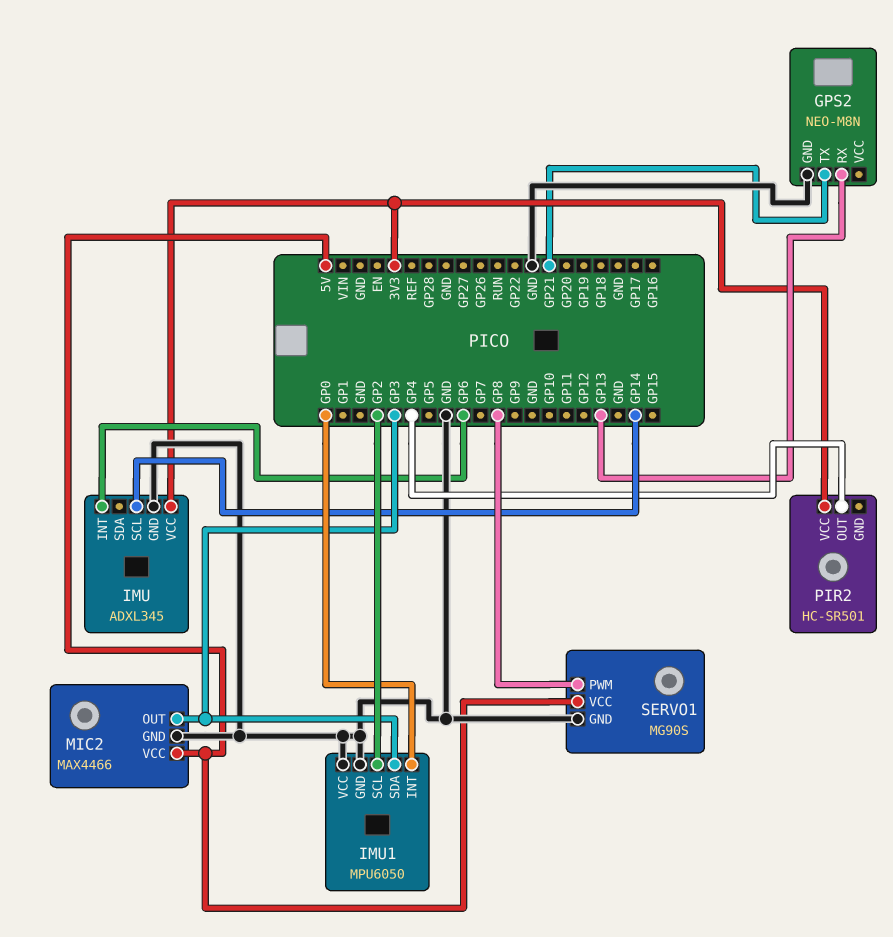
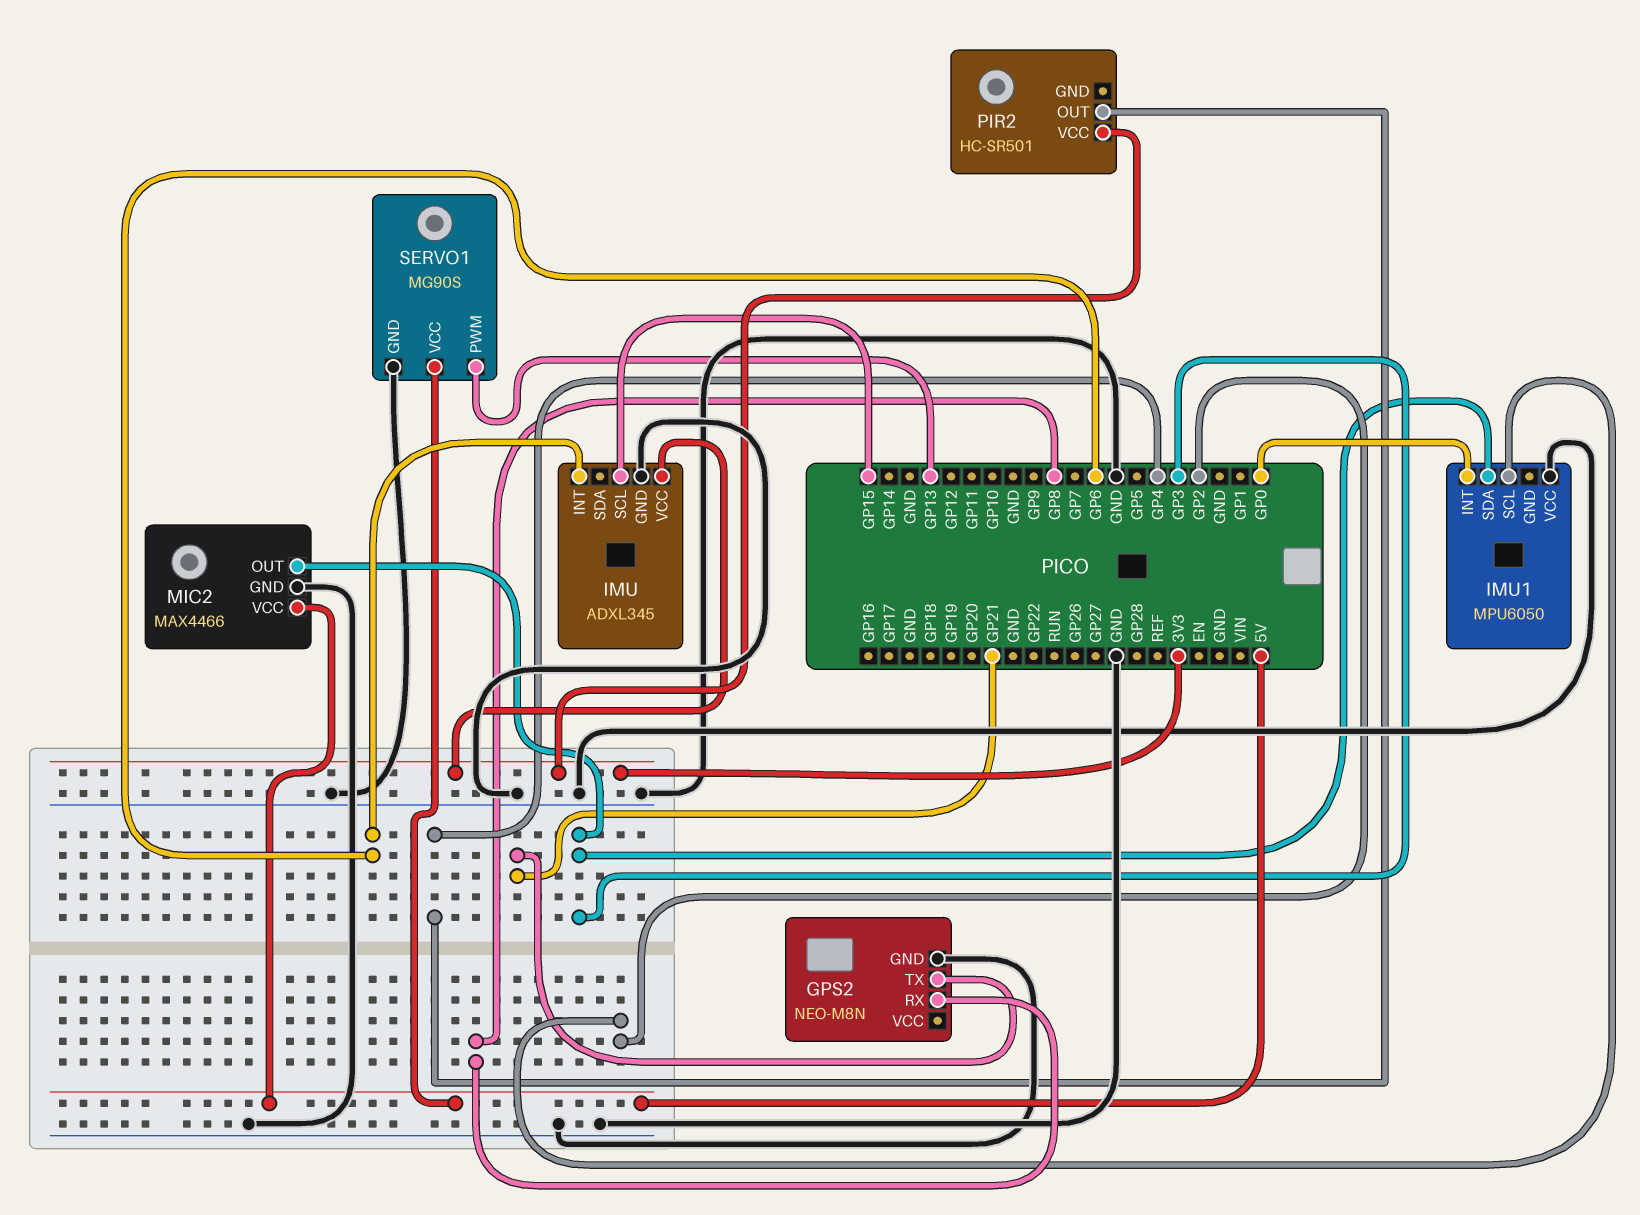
GPS2 pin RX: GP13 -> GP8
IMU pin SCL: GP14 -> GP15
IMU1 pin GND: GND -> none
SERVO1 pin PWM: GP8 -> GP13

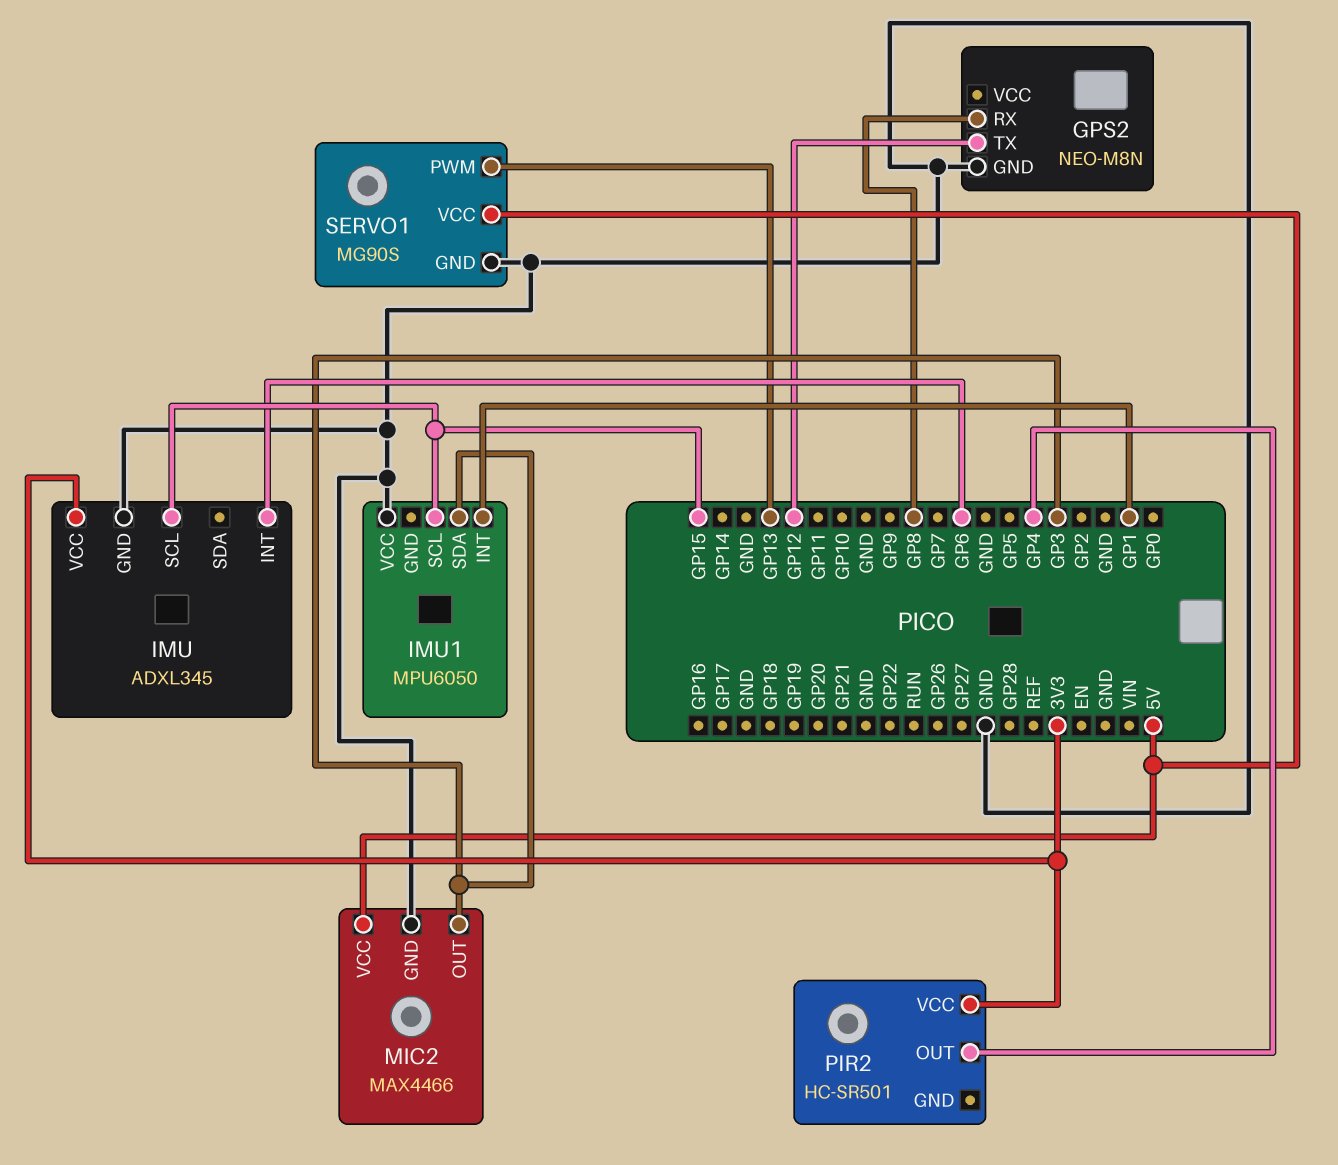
GPS2 pin TX: GP21 -> GP12
IMU1 pin INT: GP0 -> GP1
IMU1 pin SCL: GP2 -> GP15

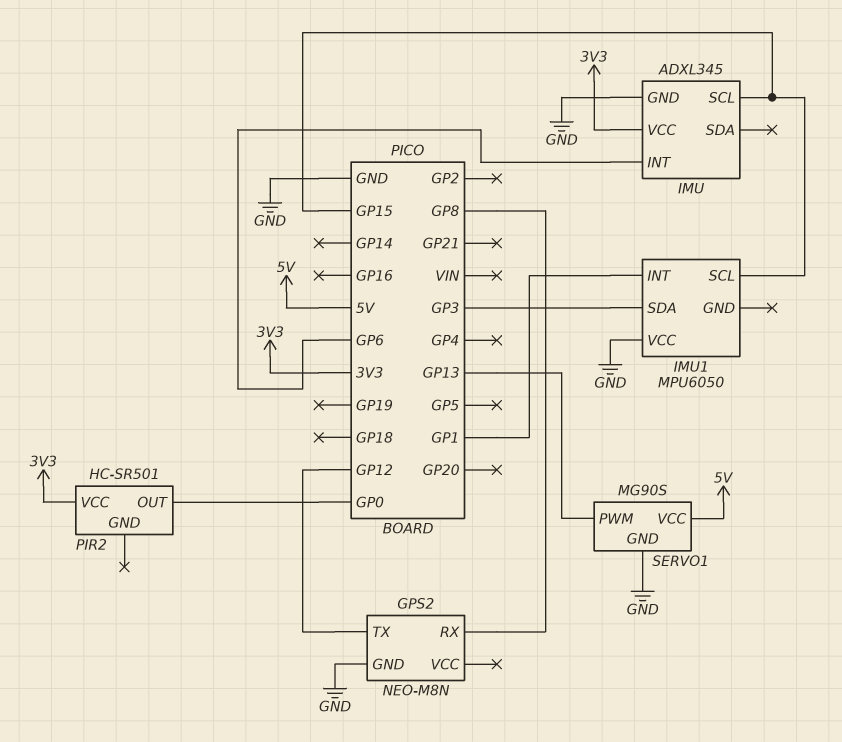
MIC2: MAX4466 -> none
MIC2 pin GND: GND -> none
MIC2 pin OUT: GP3 -> none
MIC2 pin VCC: 5V -> none
PIR2 pin OUT: GP4 -> GP0

